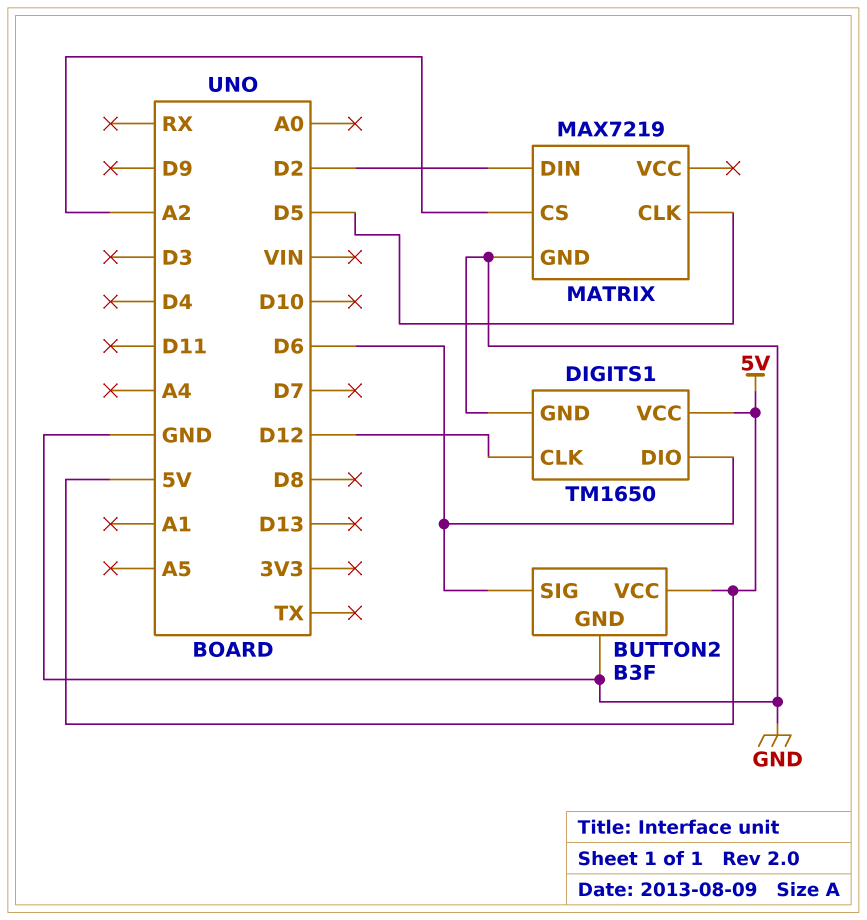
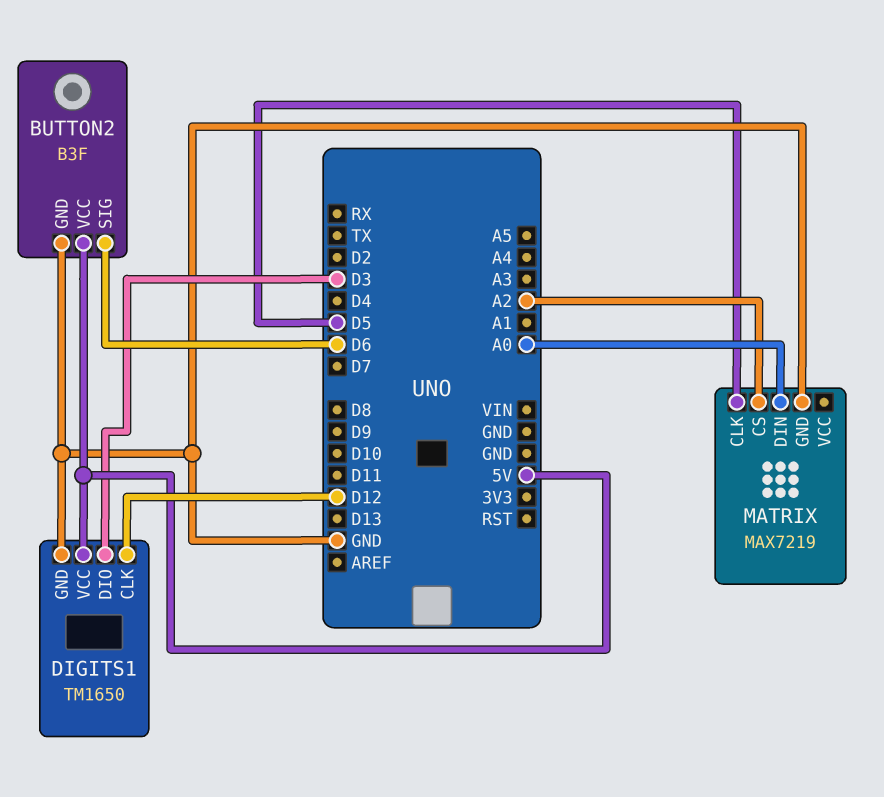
DIGITS1 pin DIO: D6 -> D3
MATRIX pin DIN: D2 -> A0

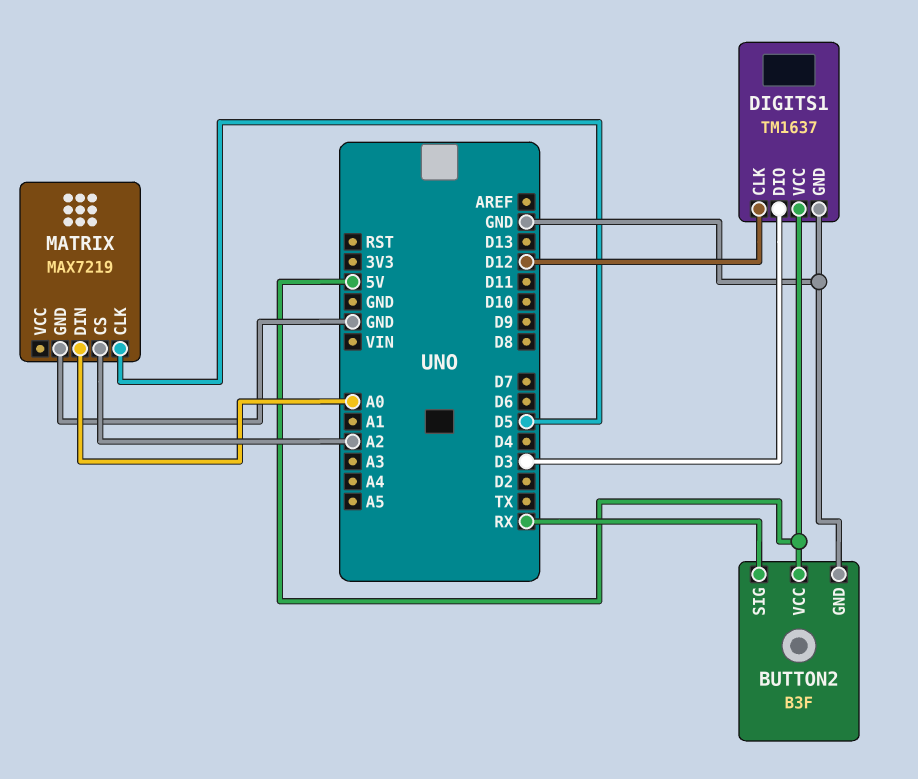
BUTTON2 pin SIG: D6 -> RX
DIGITS1: TM1650 -> TM1637

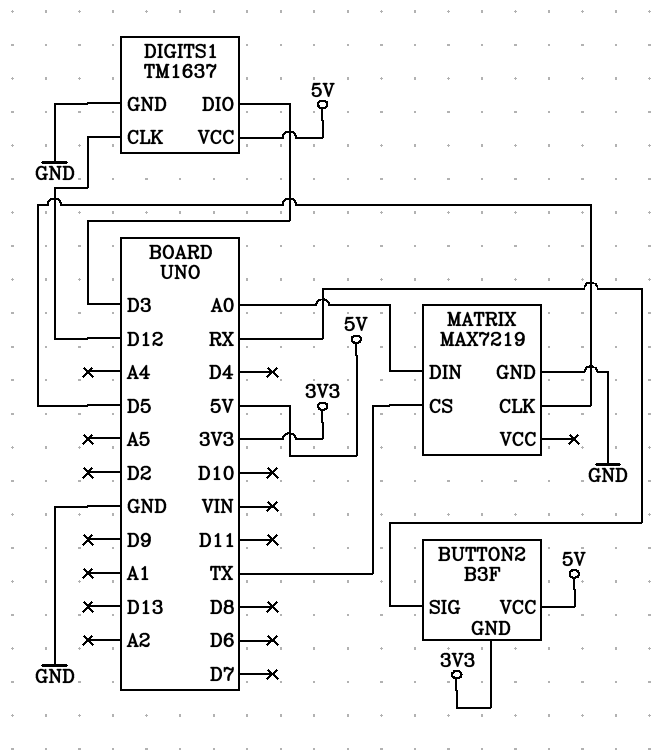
BUTTON2 pin GND: GND -> 3V3
MATRIX pin CS: A2 -> TX

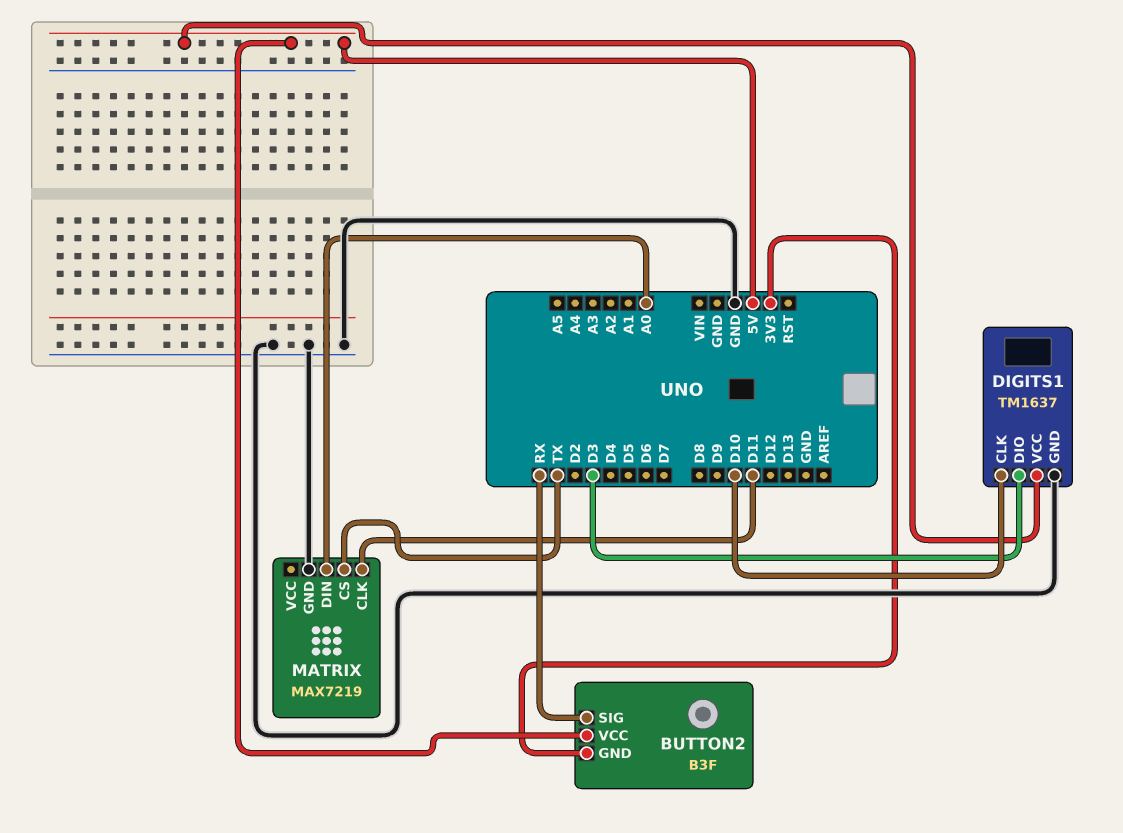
DIGITS1 pin CLK: D12 -> D10
MATRIX pin CLK: D5 -> D11

